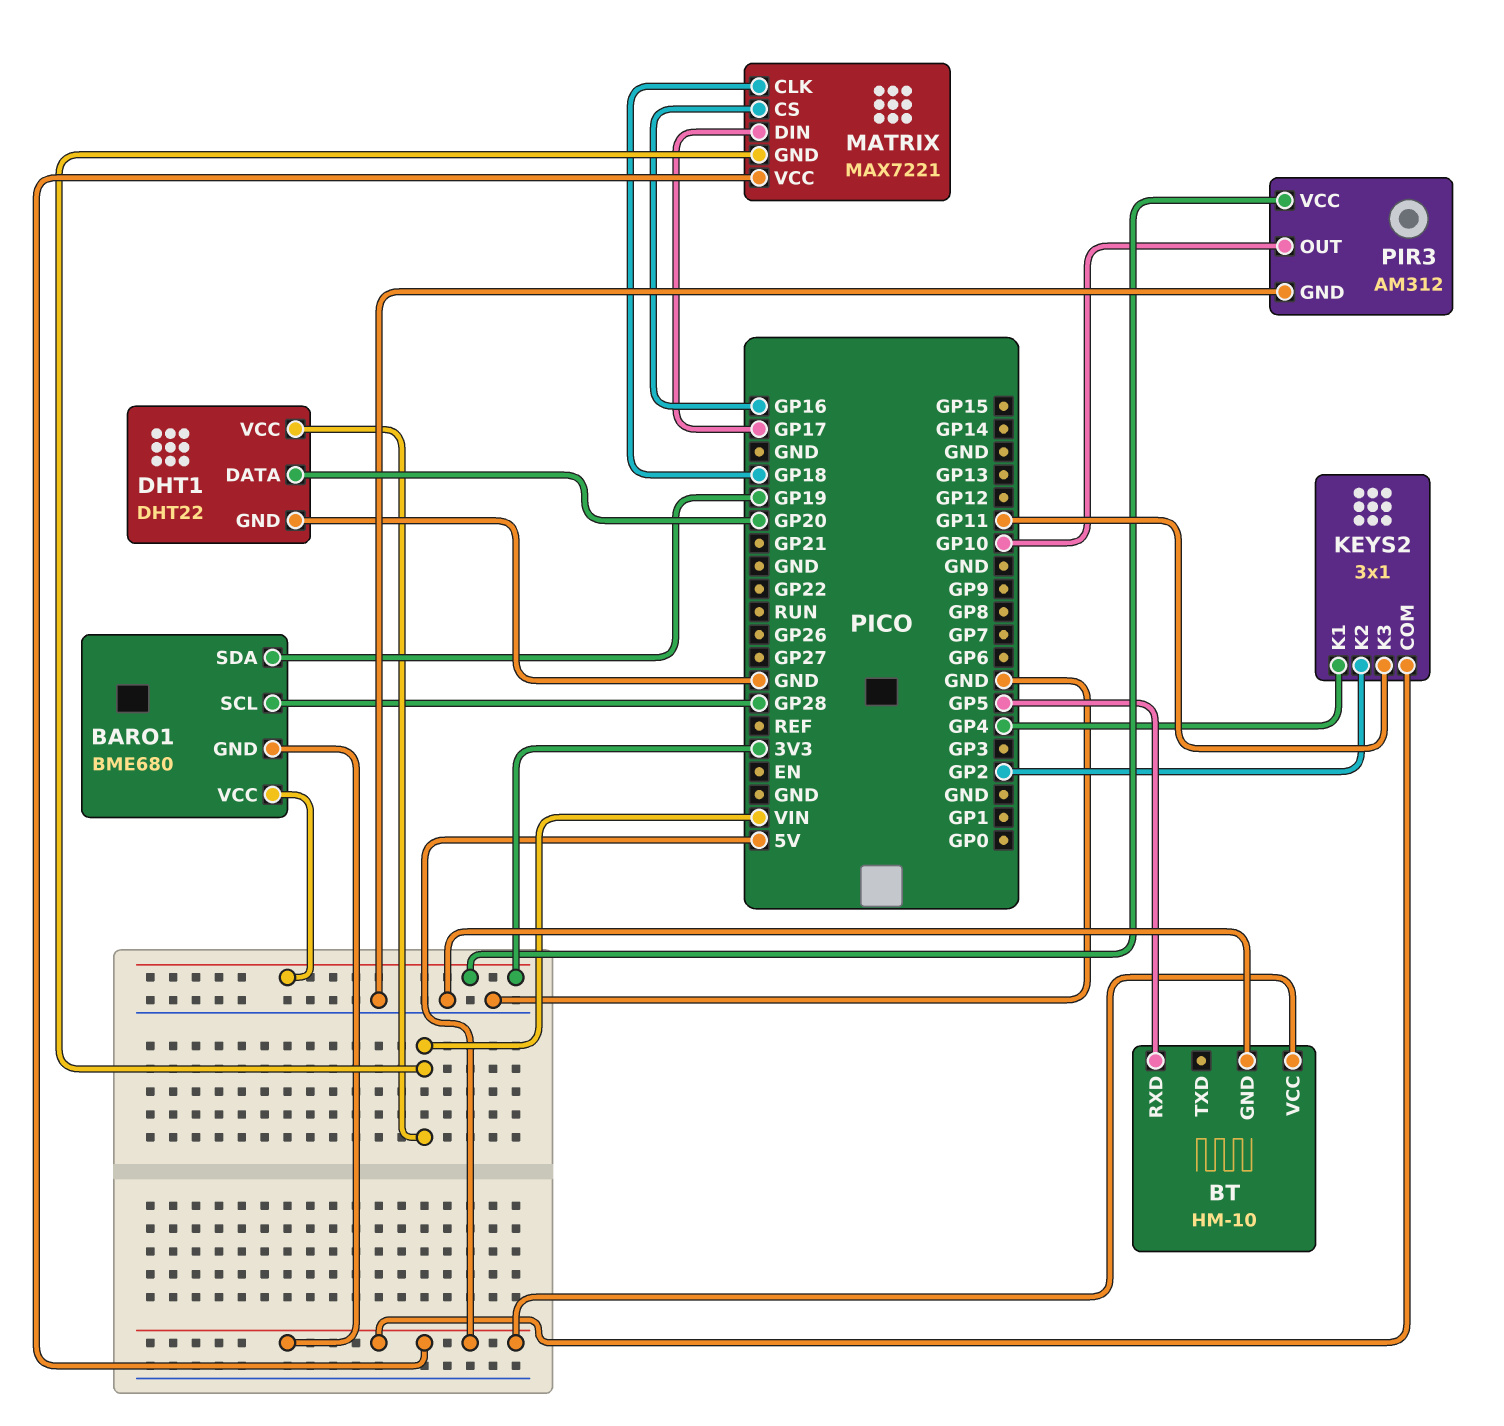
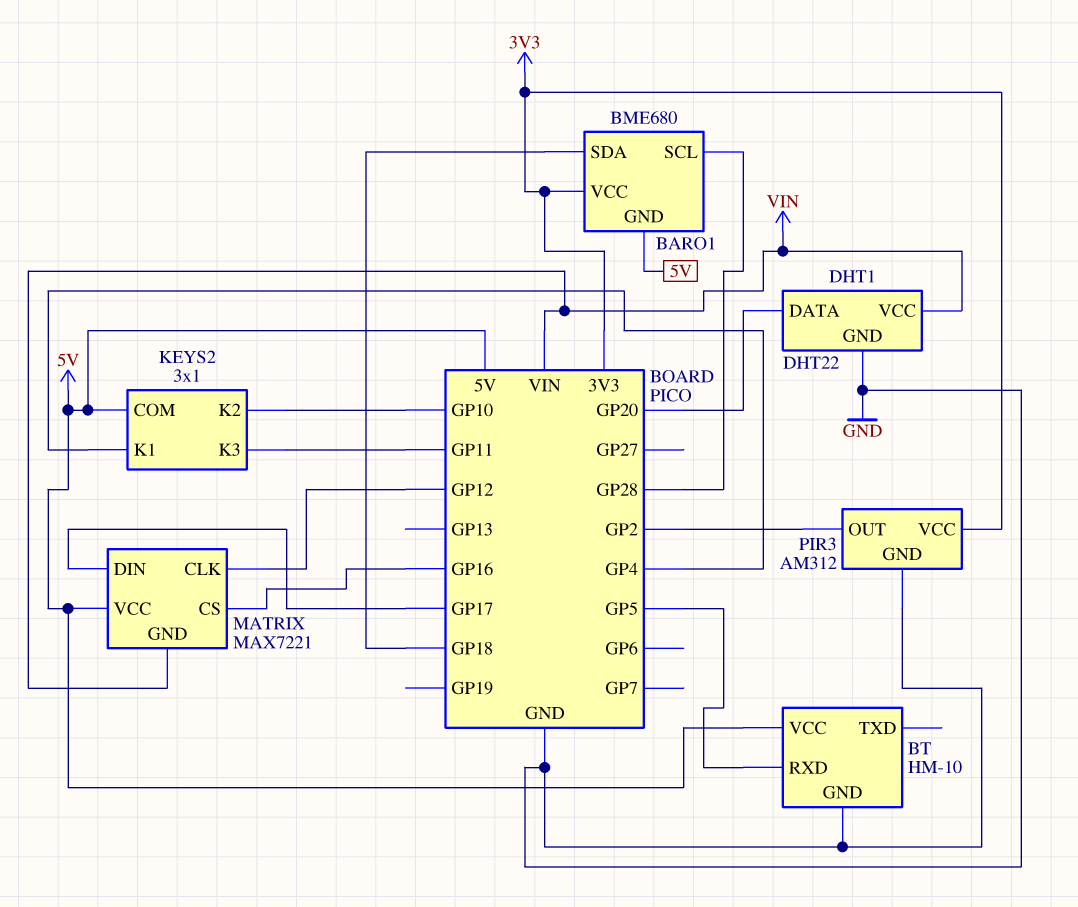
BARO1 pin SDA: GP19 -> GP18
KEYS2 pin K2: GP2 -> GP10
MATRIX pin CLK: GP18 -> GP12
PIR3 pin OUT: GP10 -> GP2

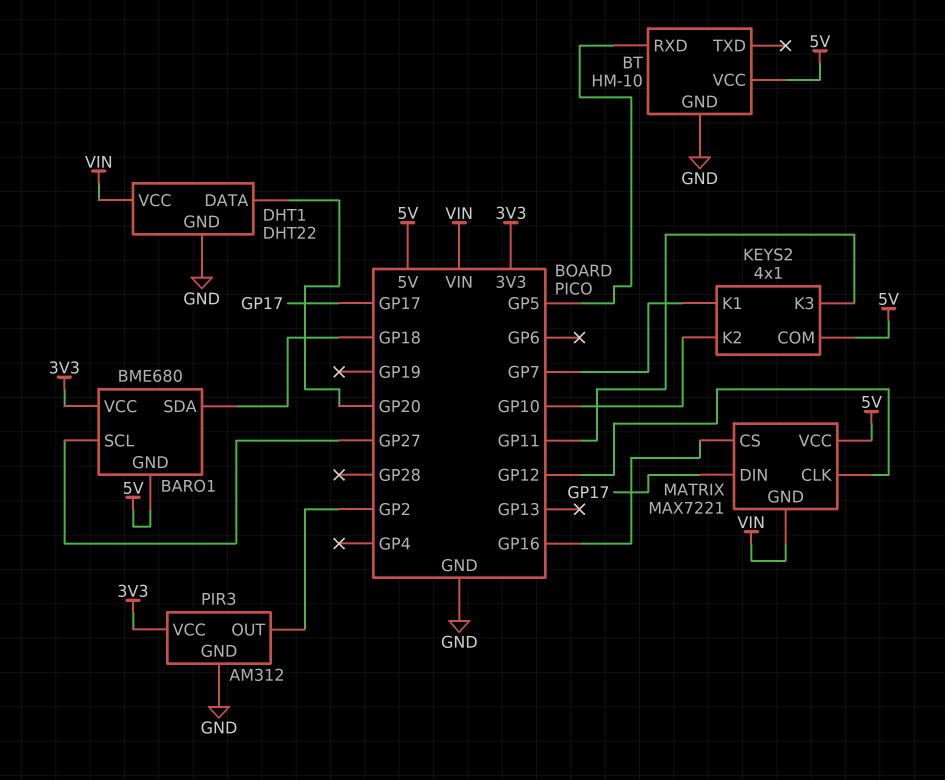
BARO1 pin SCL: GP28 -> GP27
KEYS2: 3x1 -> 4x1
KEYS2 pin K1: GP4 -> GP7

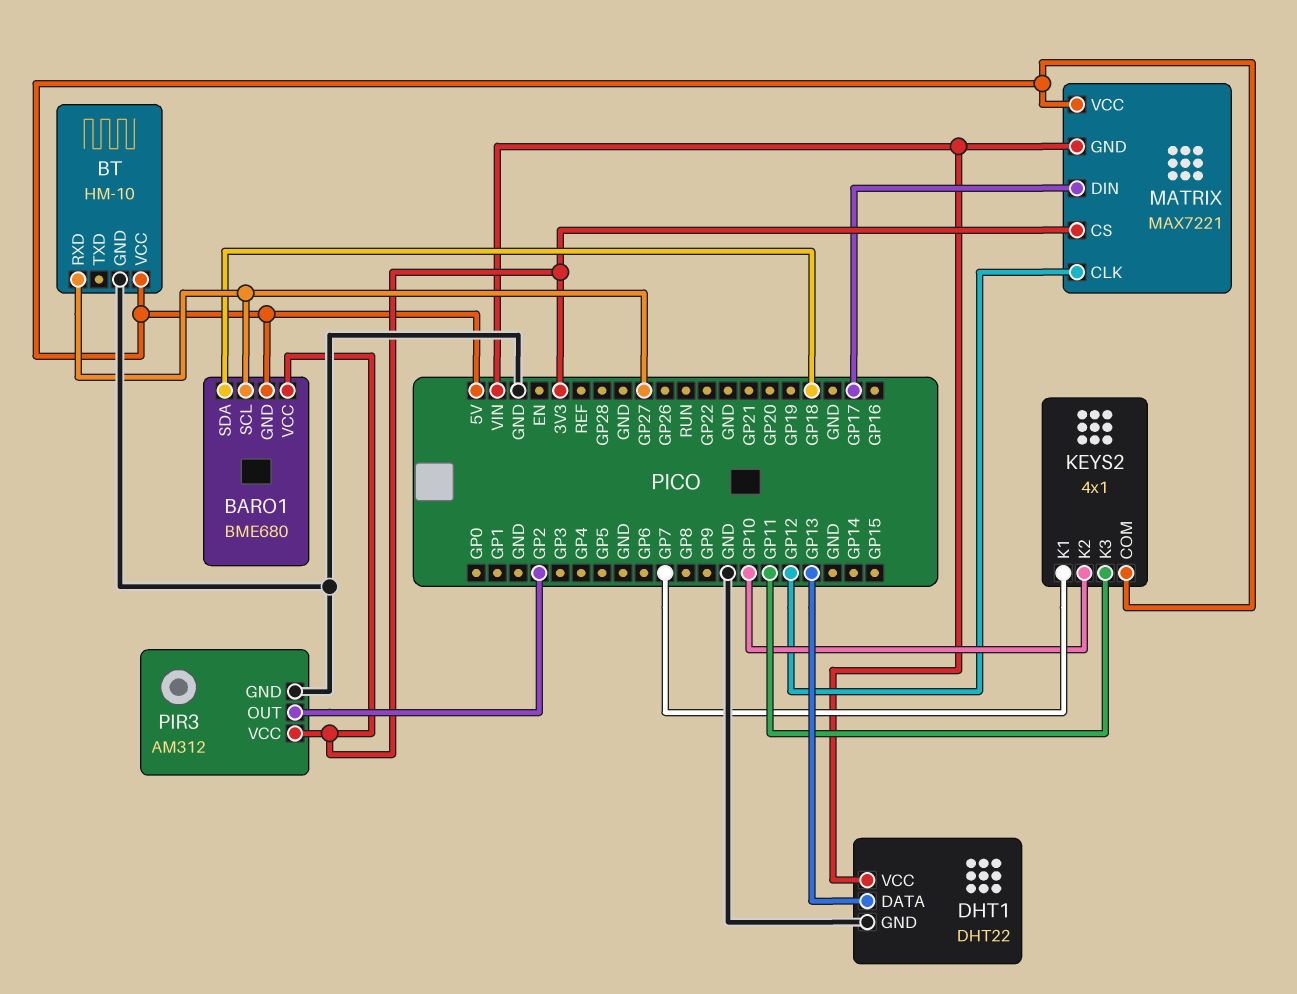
BT pin RXD: GP5 -> GP27
DHT1 pin DATA: GP20 -> GP13
MATRIX pin CS: GP16 -> 3V3

